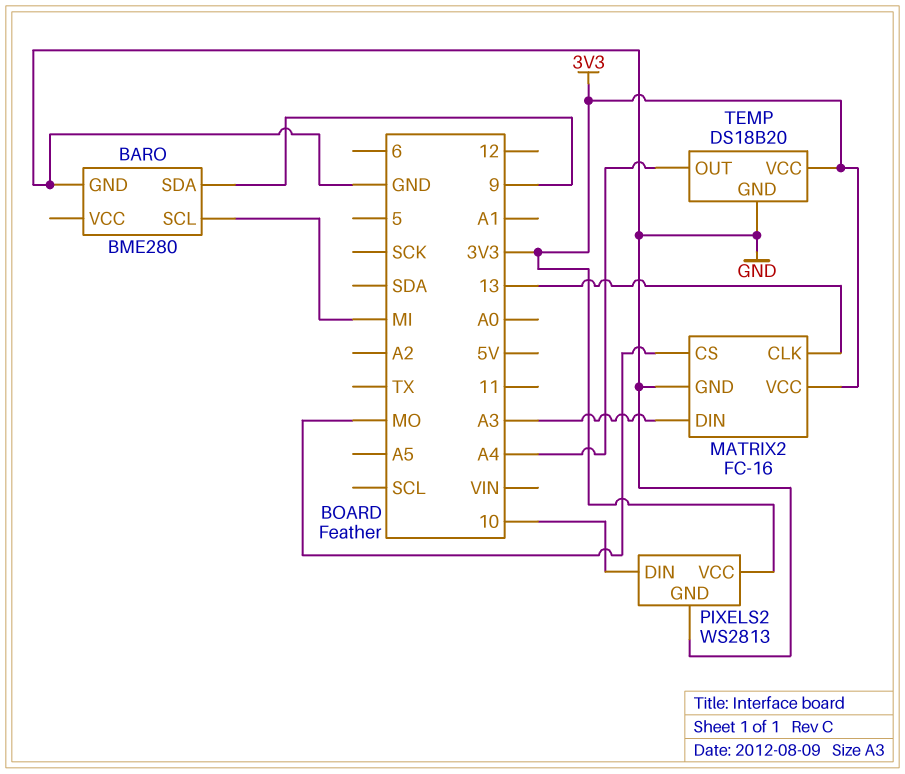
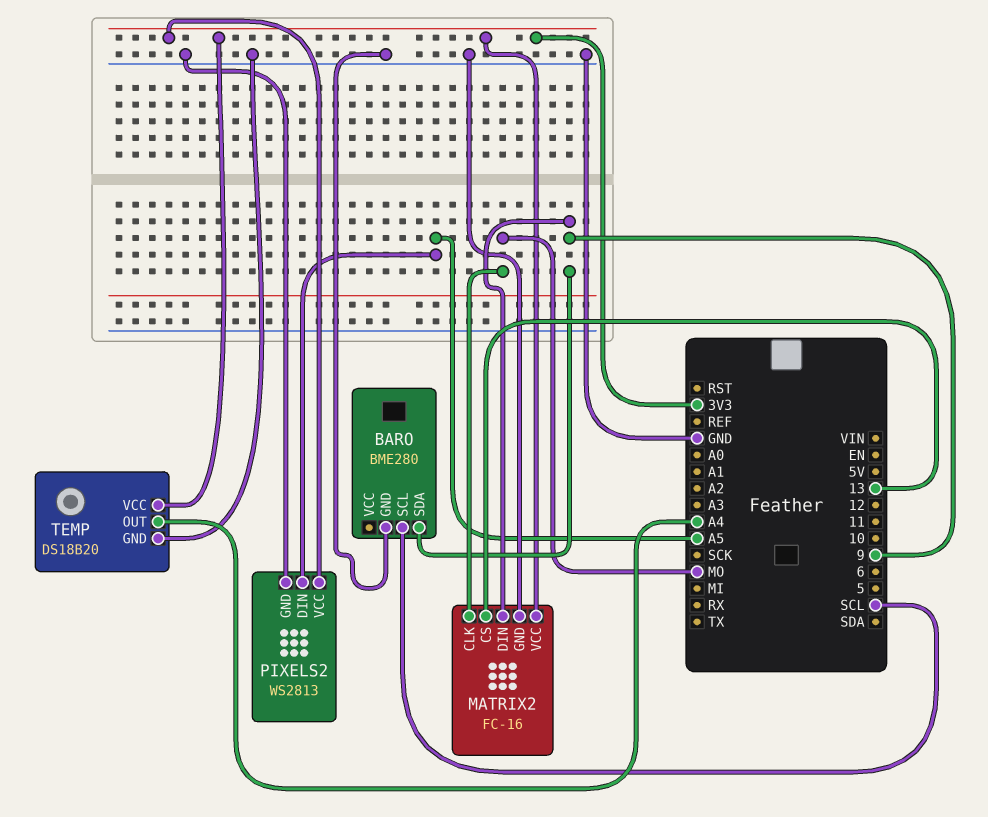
BARO pin SCL: MI -> SCL
MATRIX2 pin CLK: 13 -> MO
MATRIX2 pin CS: MO -> 13
MATRIX2 pin DIN: A3 -> 9
PIXELS2 pin DIN: 10 -> A5

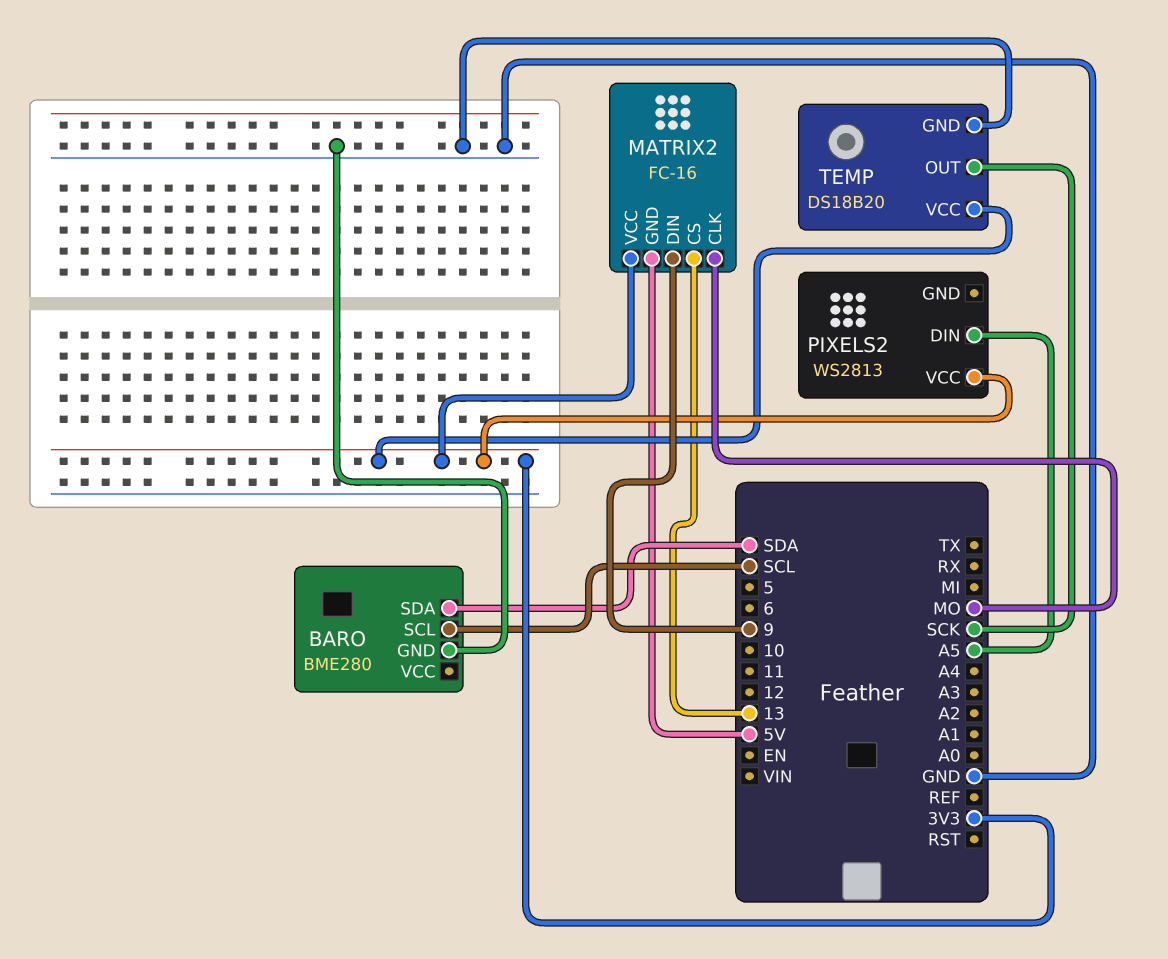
BARO pin SDA: 9 -> SDA
MATRIX2 pin GND: GND -> 5V
PIXELS2 pin GND: GND -> none
TEMP pin OUT: A4 -> SCK

